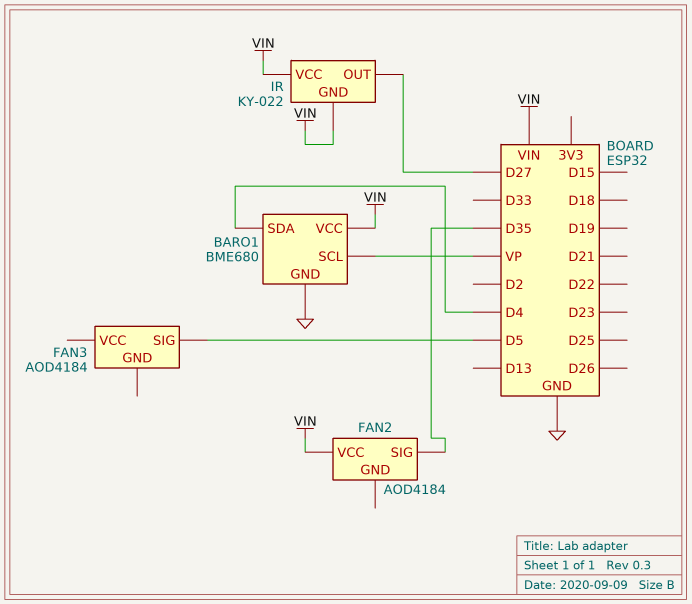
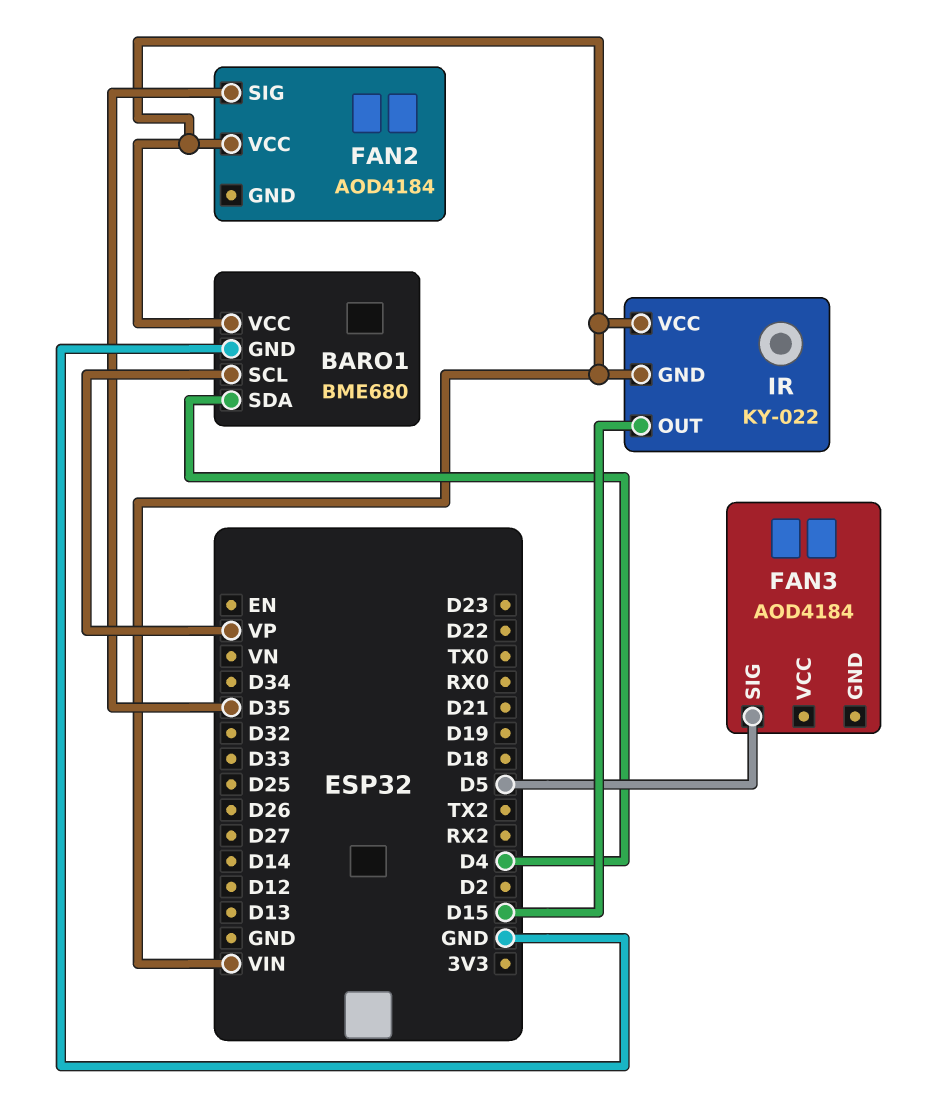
IR pin OUT: D27 -> D15

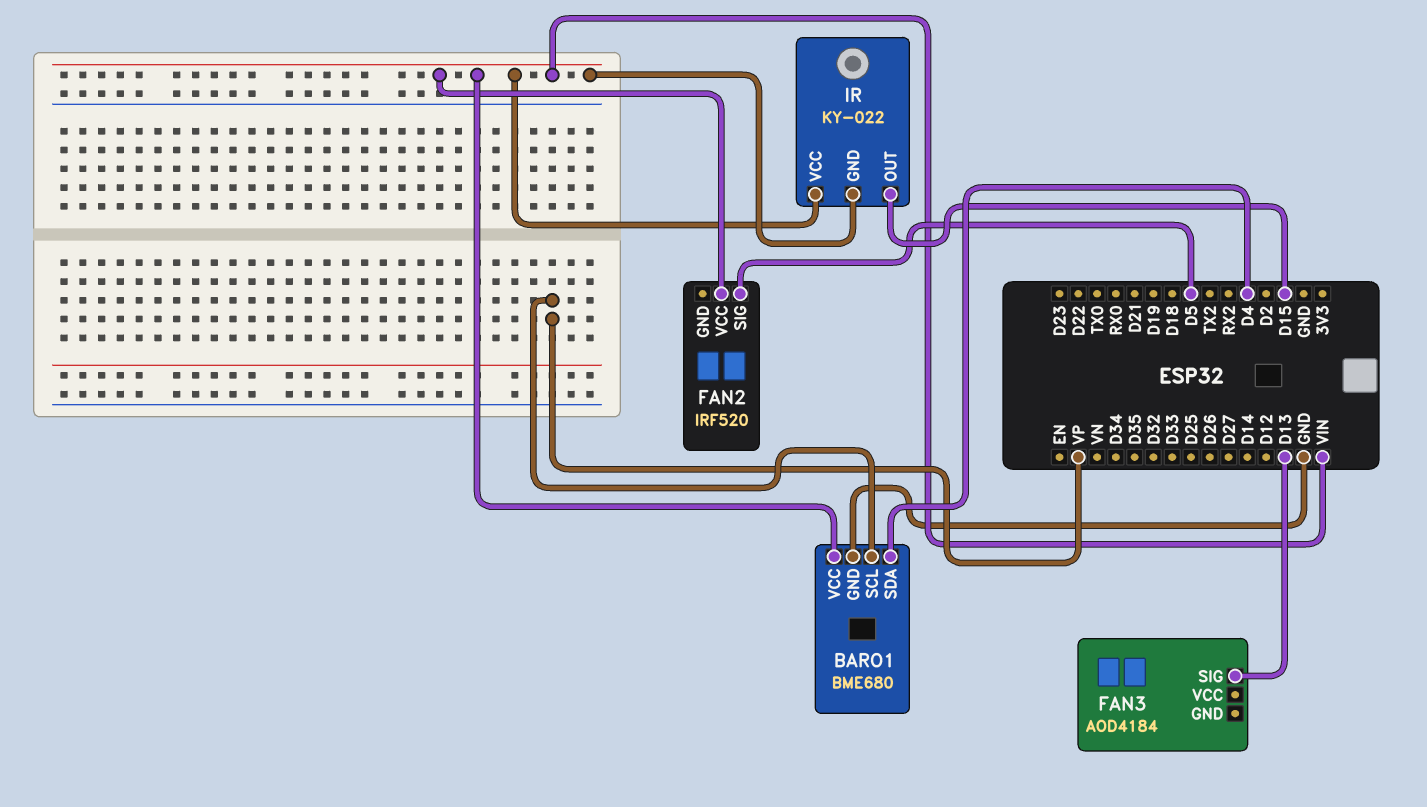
FAN2: AOD4184 -> IRF520
FAN2 pin SIG: D35 -> D5
FAN3 pin SIG: D5 -> D13

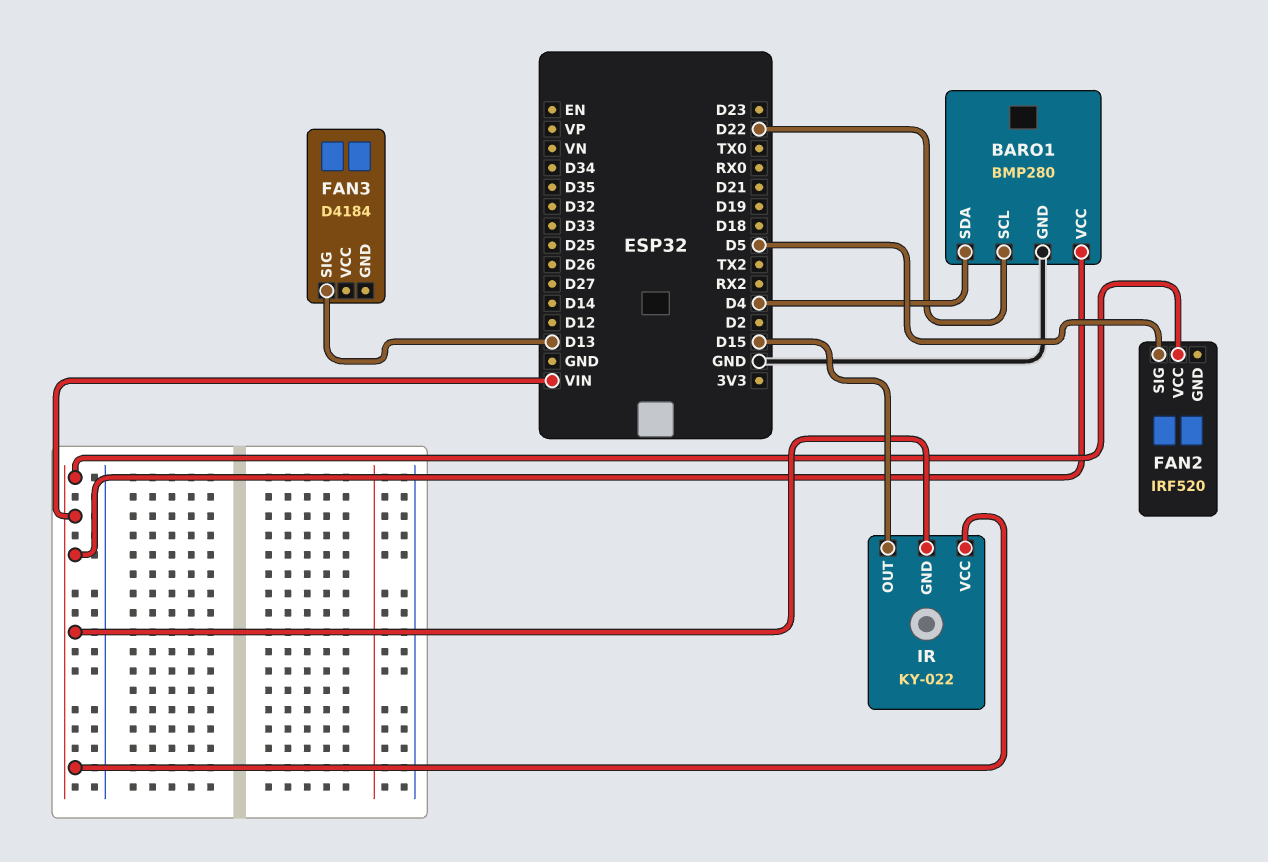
BARO1: BME680 -> BMP280
BARO1 pin SCL: VP -> D22
FAN3: AOD4184 -> D4184

